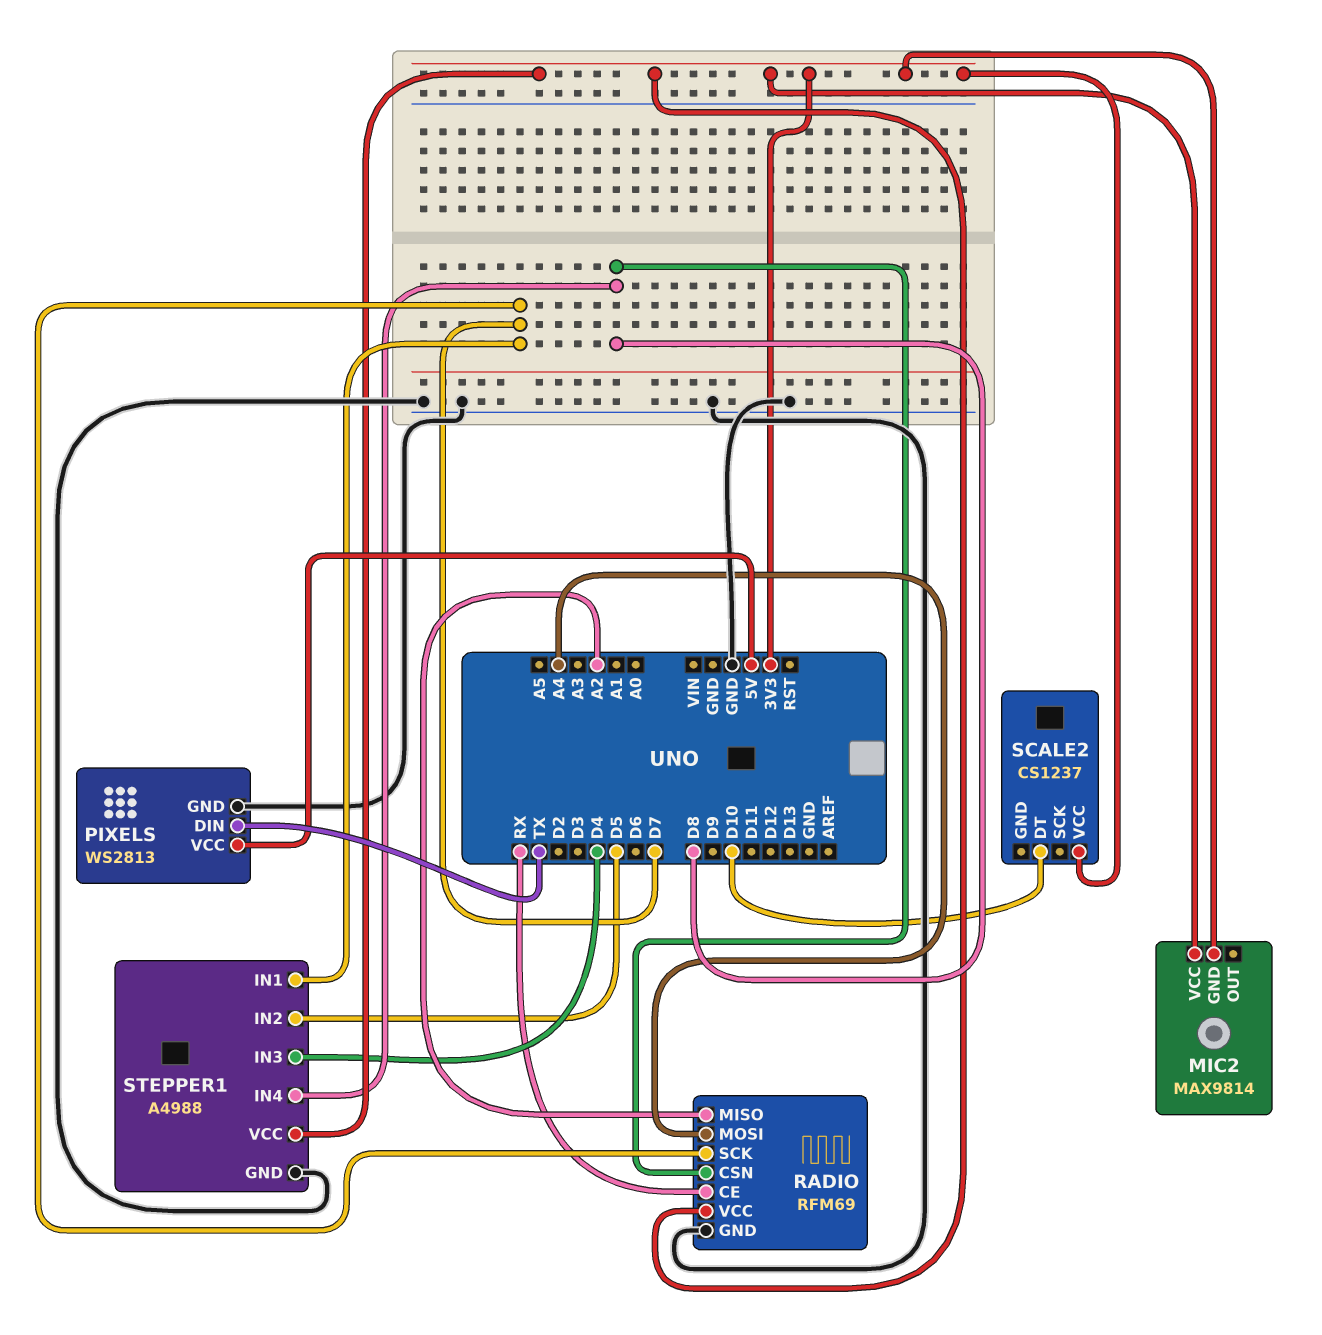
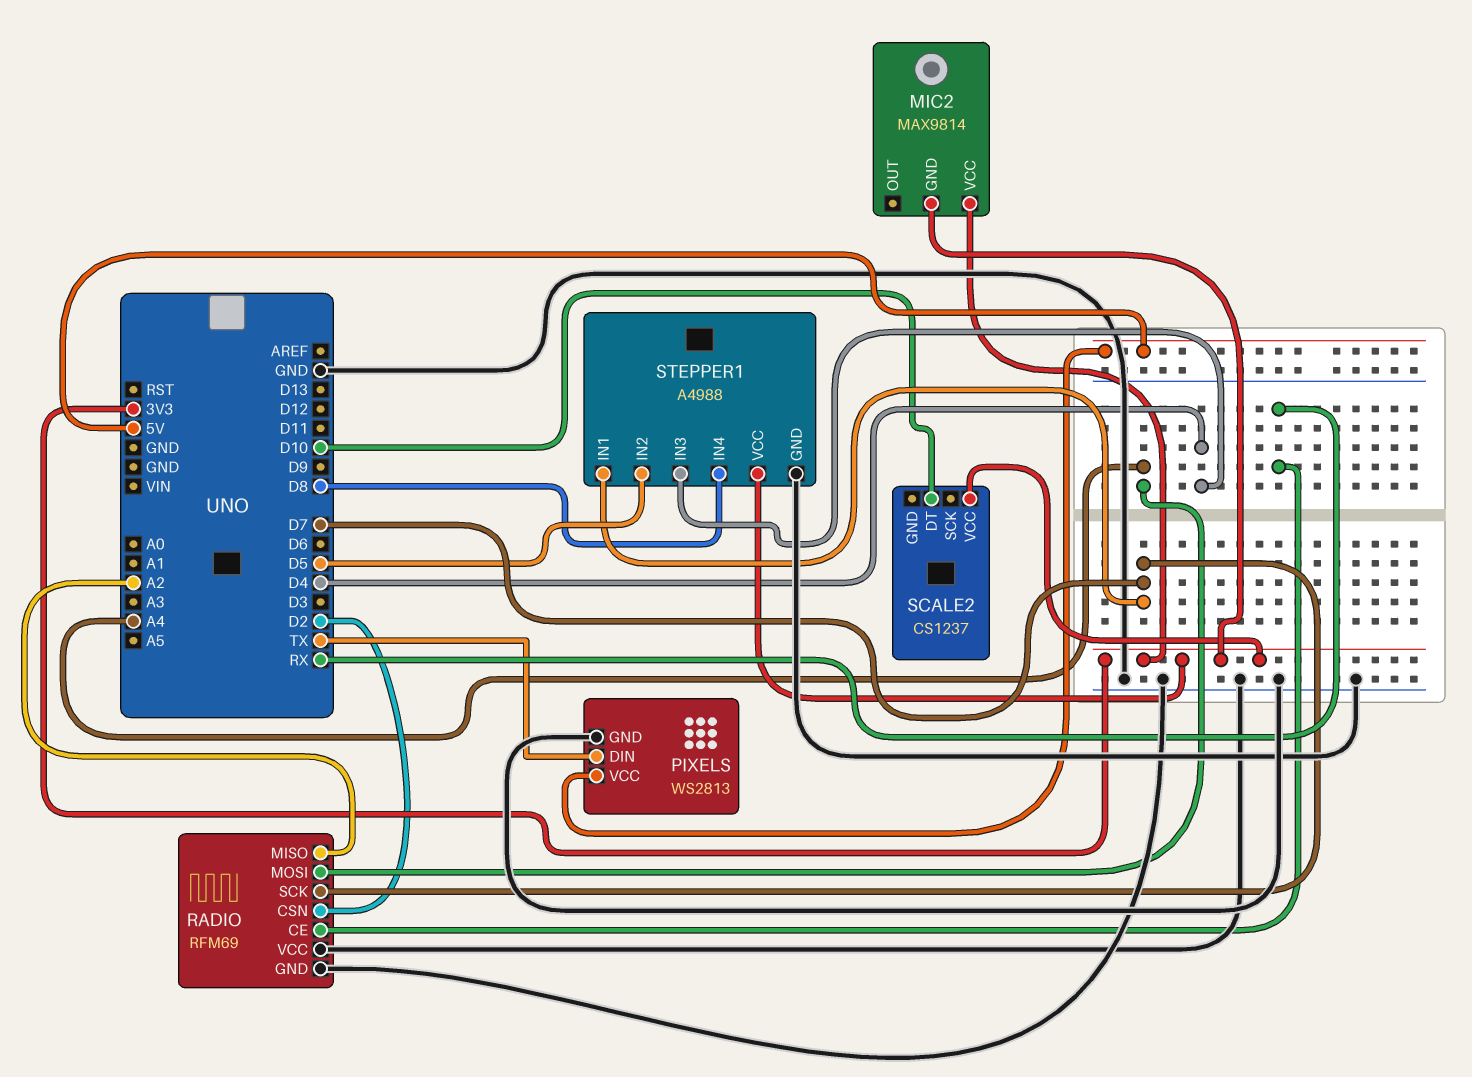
RADIO pin CSN: D8 -> D2
RADIO pin VCC: 3V3 -> GND

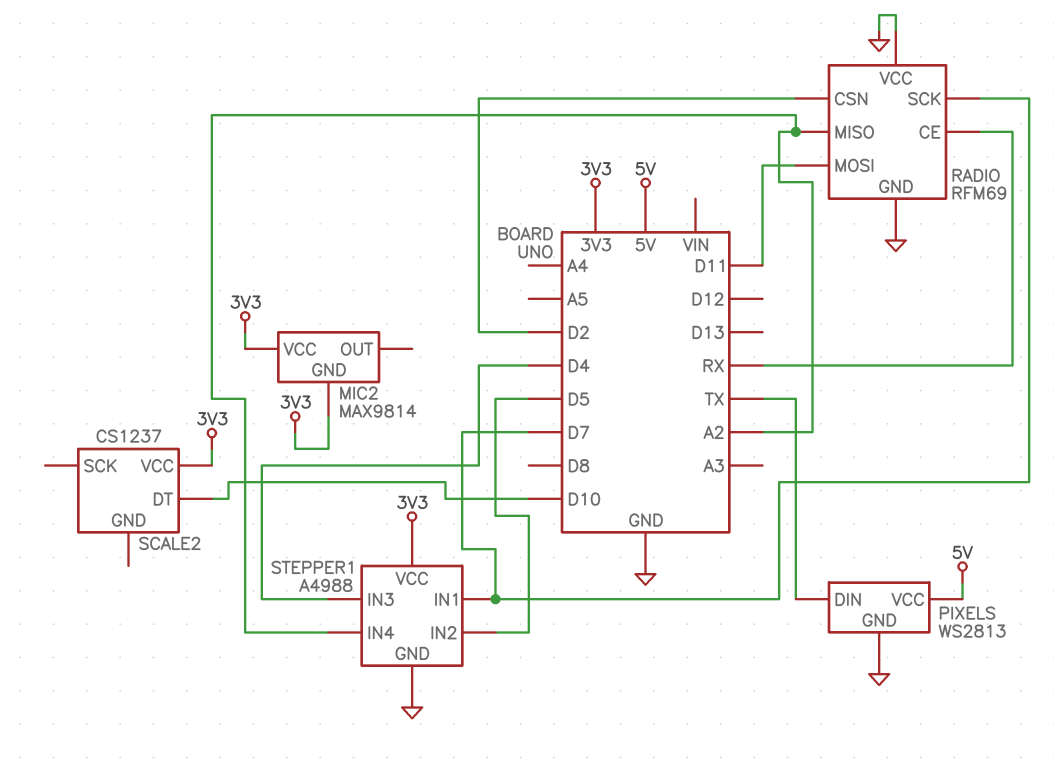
RADIO pin MOSI: A4 -> D11
STEPPER1 pin IN4: D8 -> A2

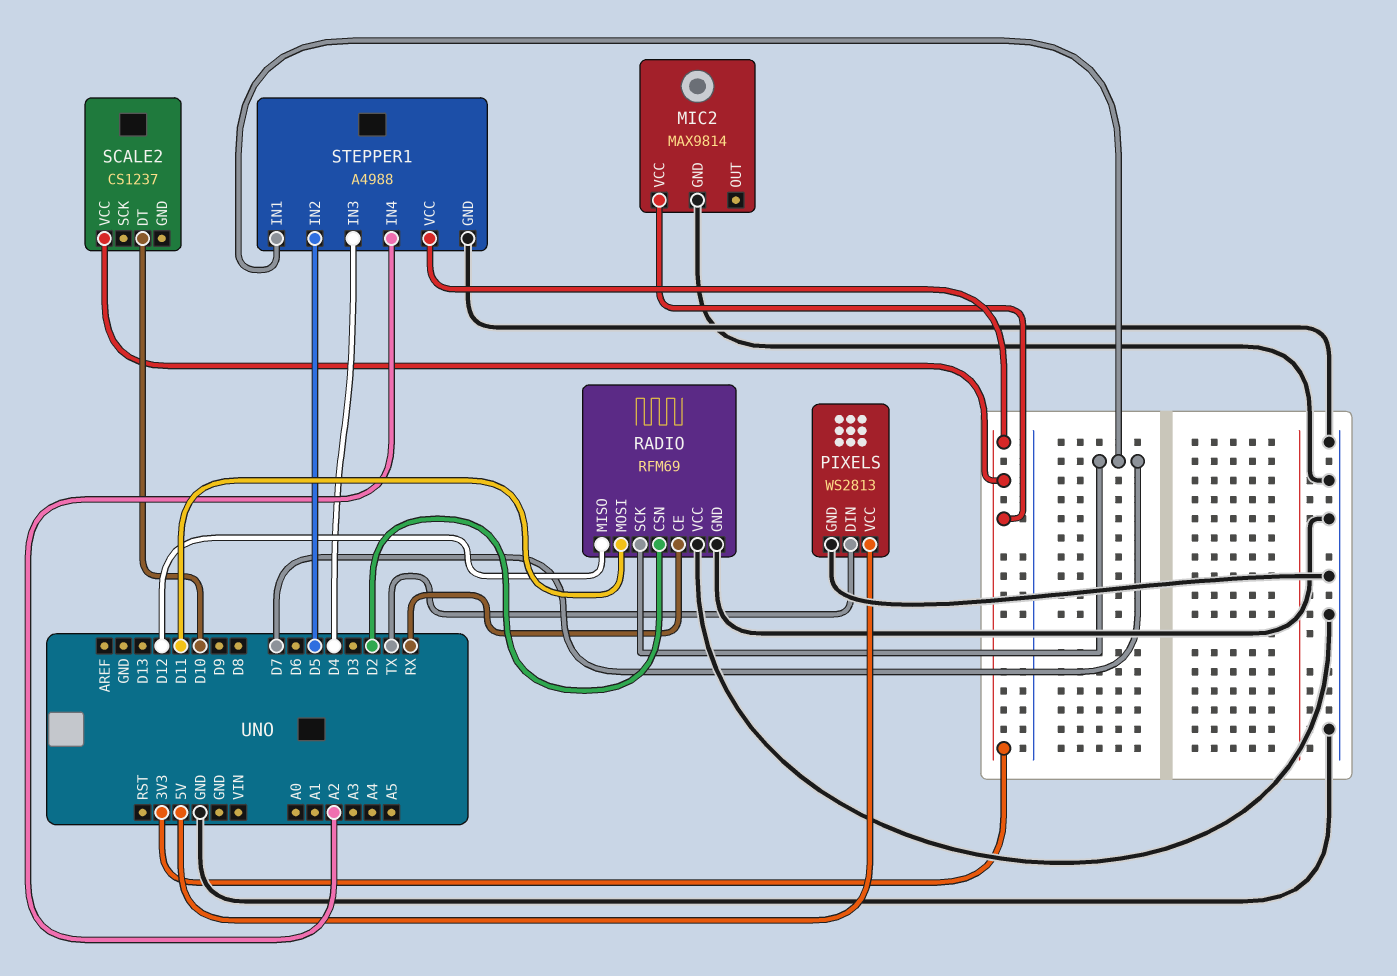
MIC2 pin GND: 3V3 -> GND
RADIO pin MISO: A2 -> D12

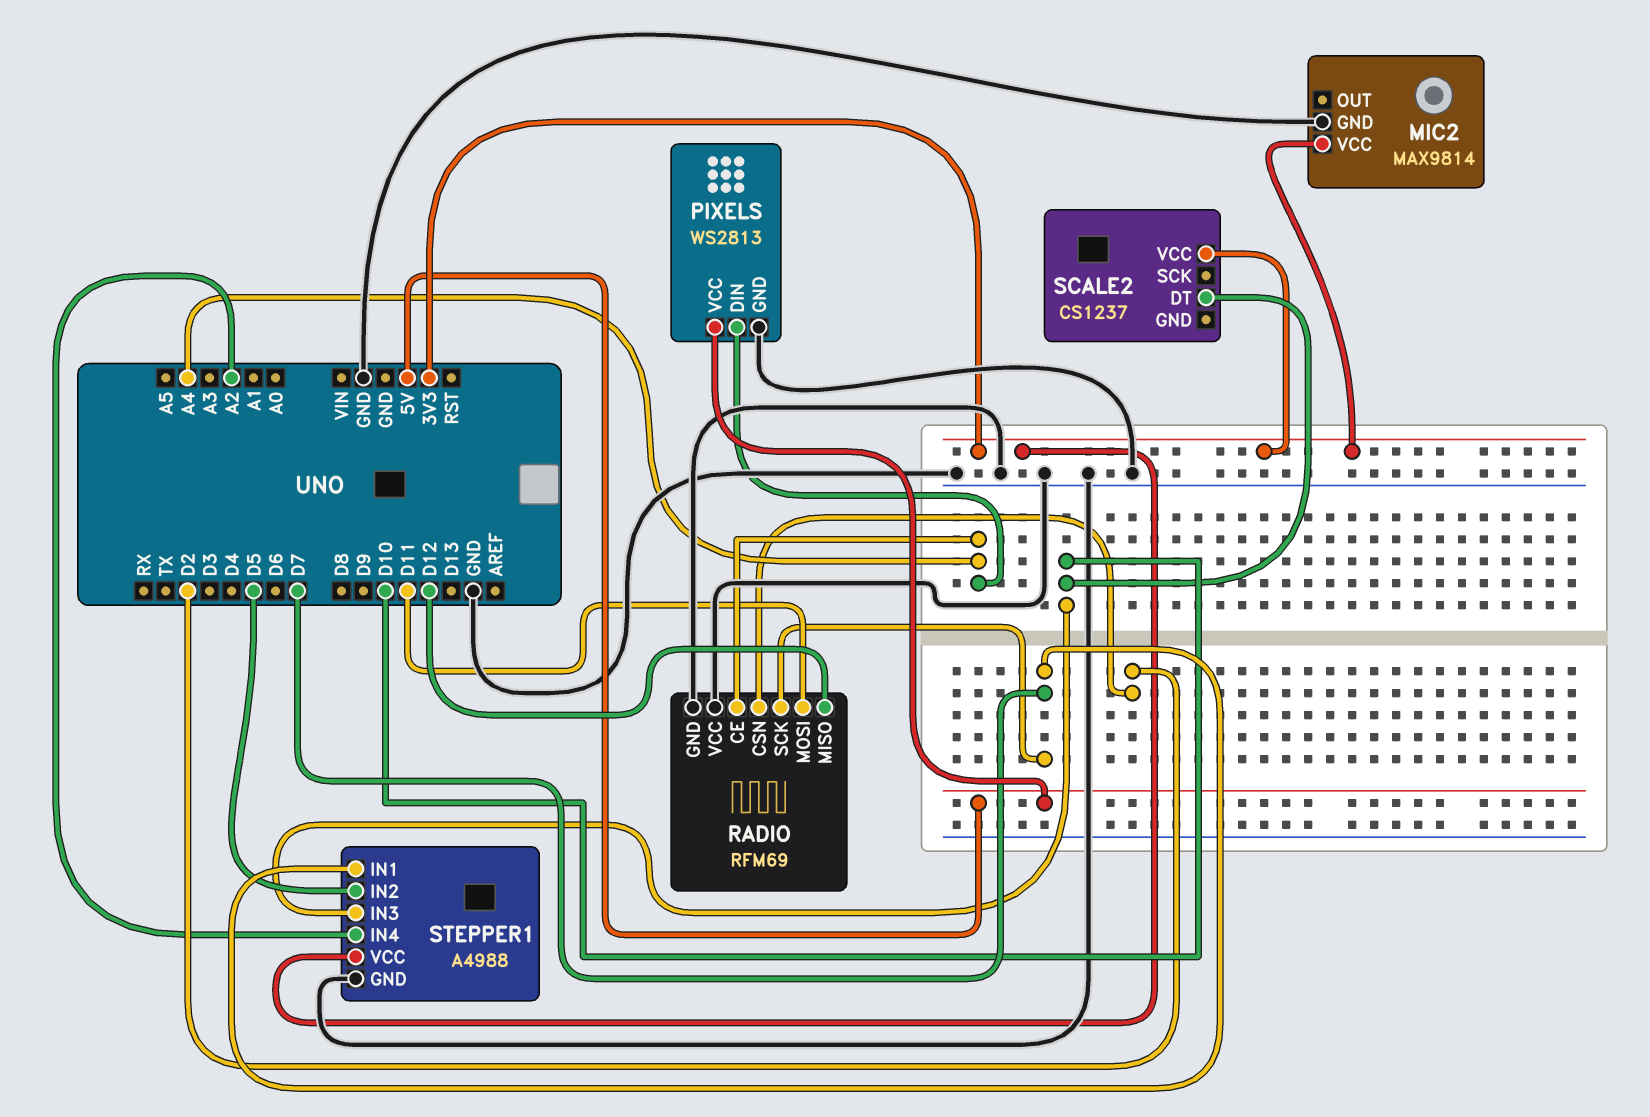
PIXELS pin DIN: TX -> A4
RADIO pin CE: RX -> A4
STEPPER1 pin IN3: D4 -> D10

